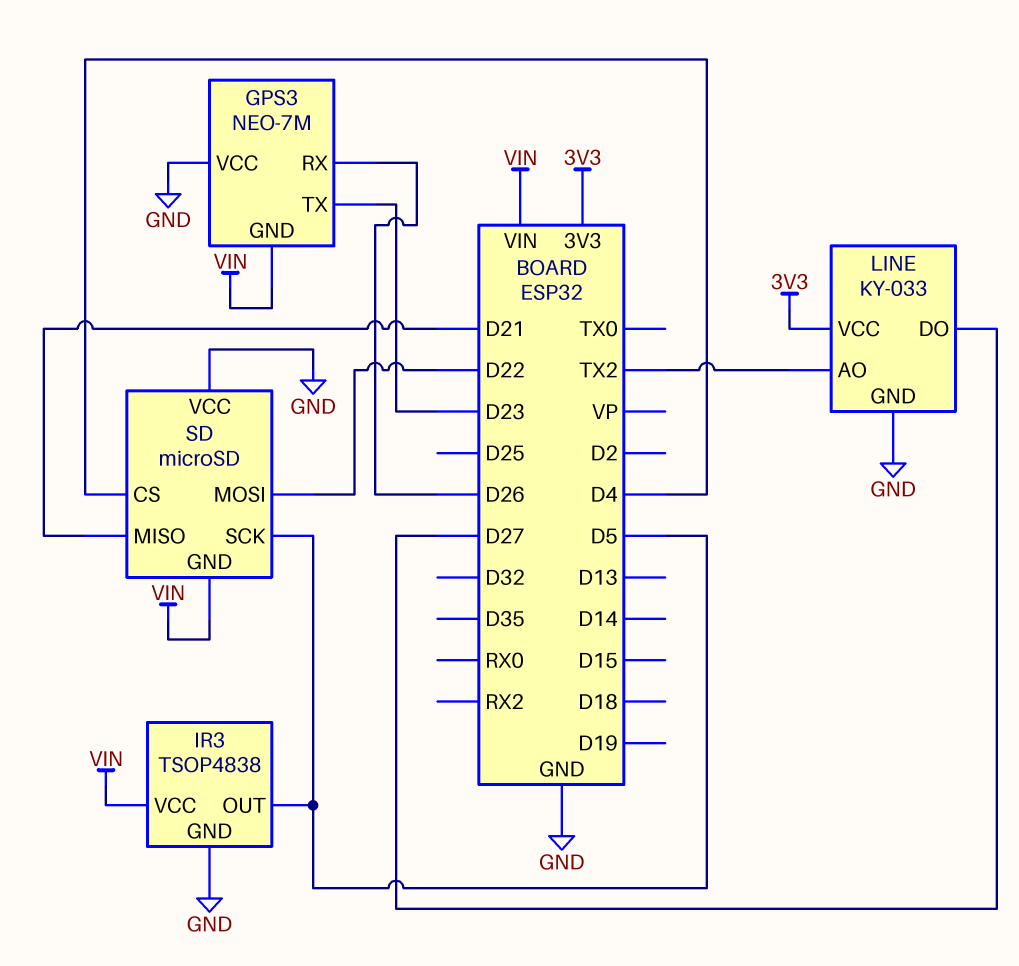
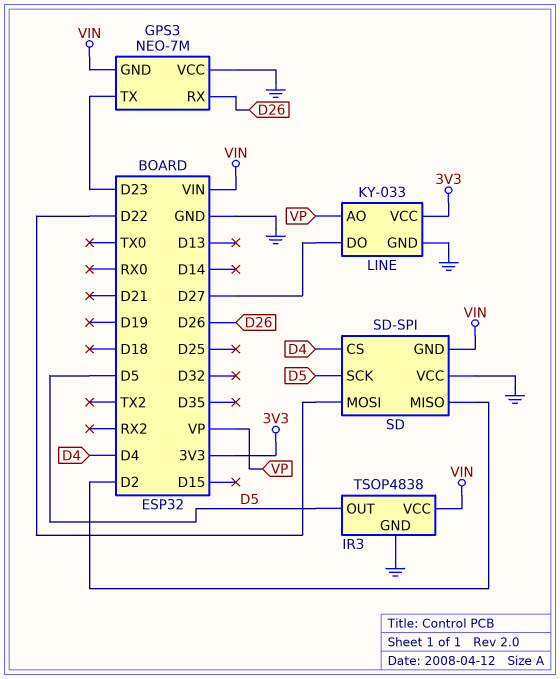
LINE pin AO: TX2 -> VP
SD: microSD -> SD-SPI
SD pin MISO: D21 -> D2

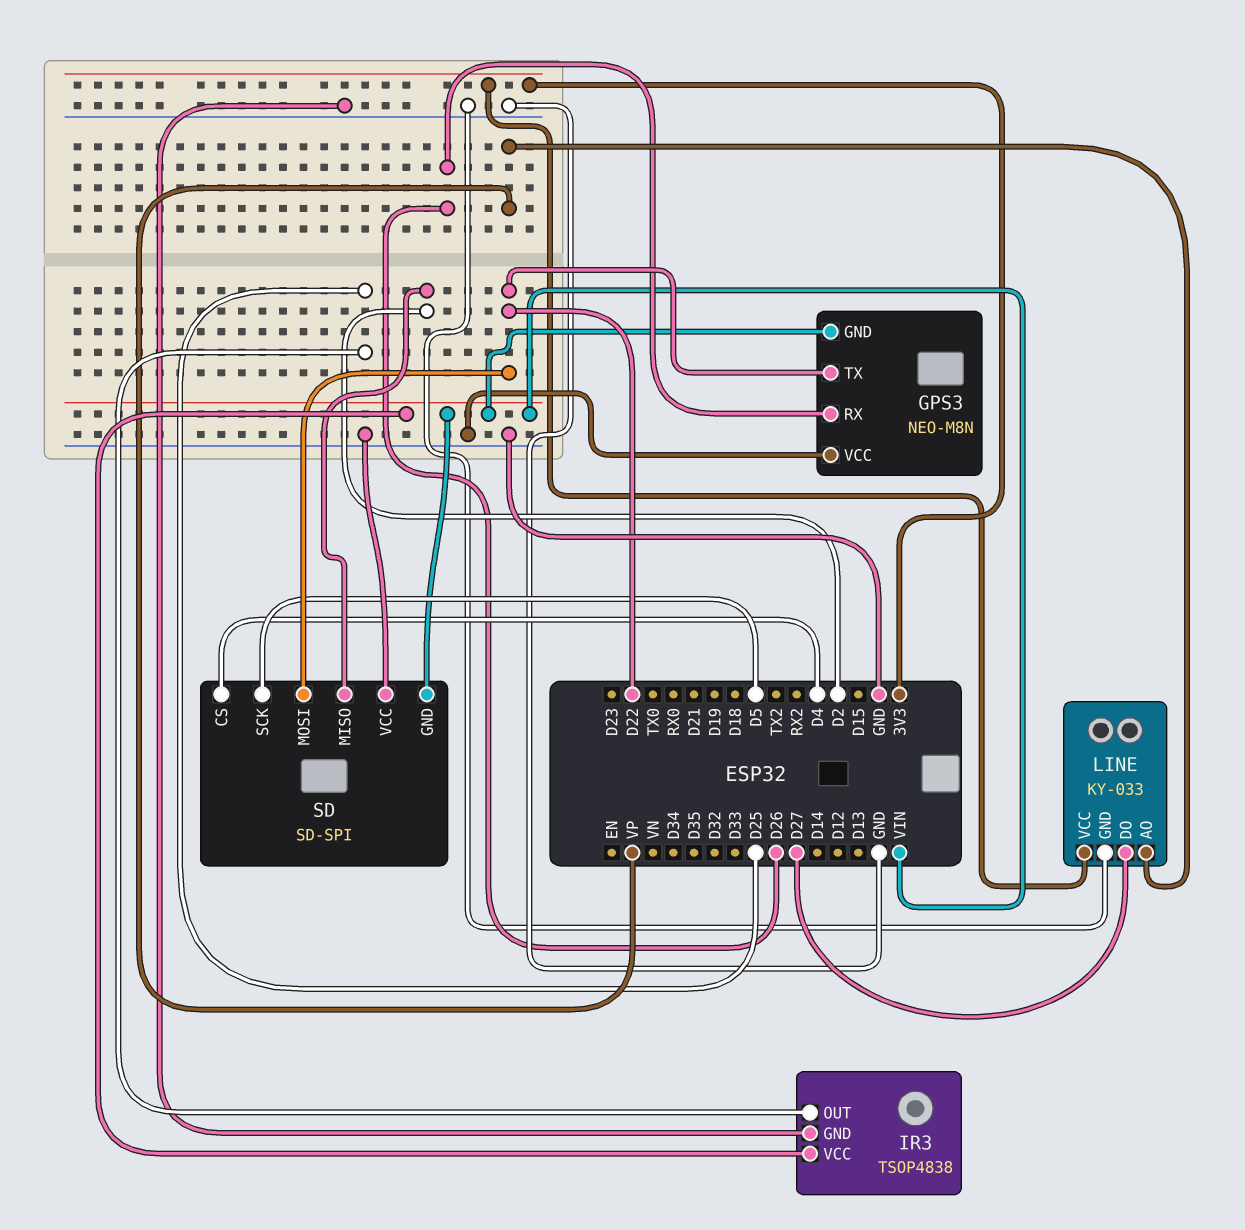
GPS3: NEO-7M -> NEO-M8N
GPS3 pin TX: D23 -> D22
IR3 pin OUT: D5 -> D25

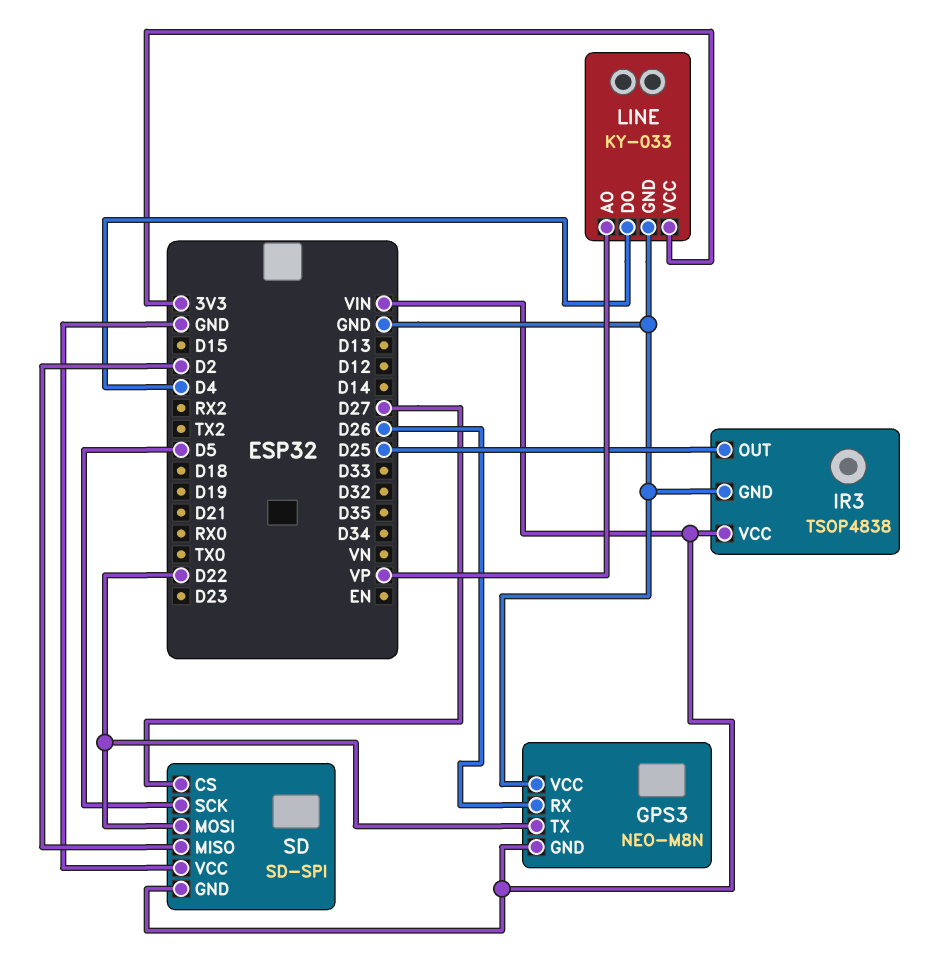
LINE pin DO: D27 -> D4
SD pin CS: D4 -> D27

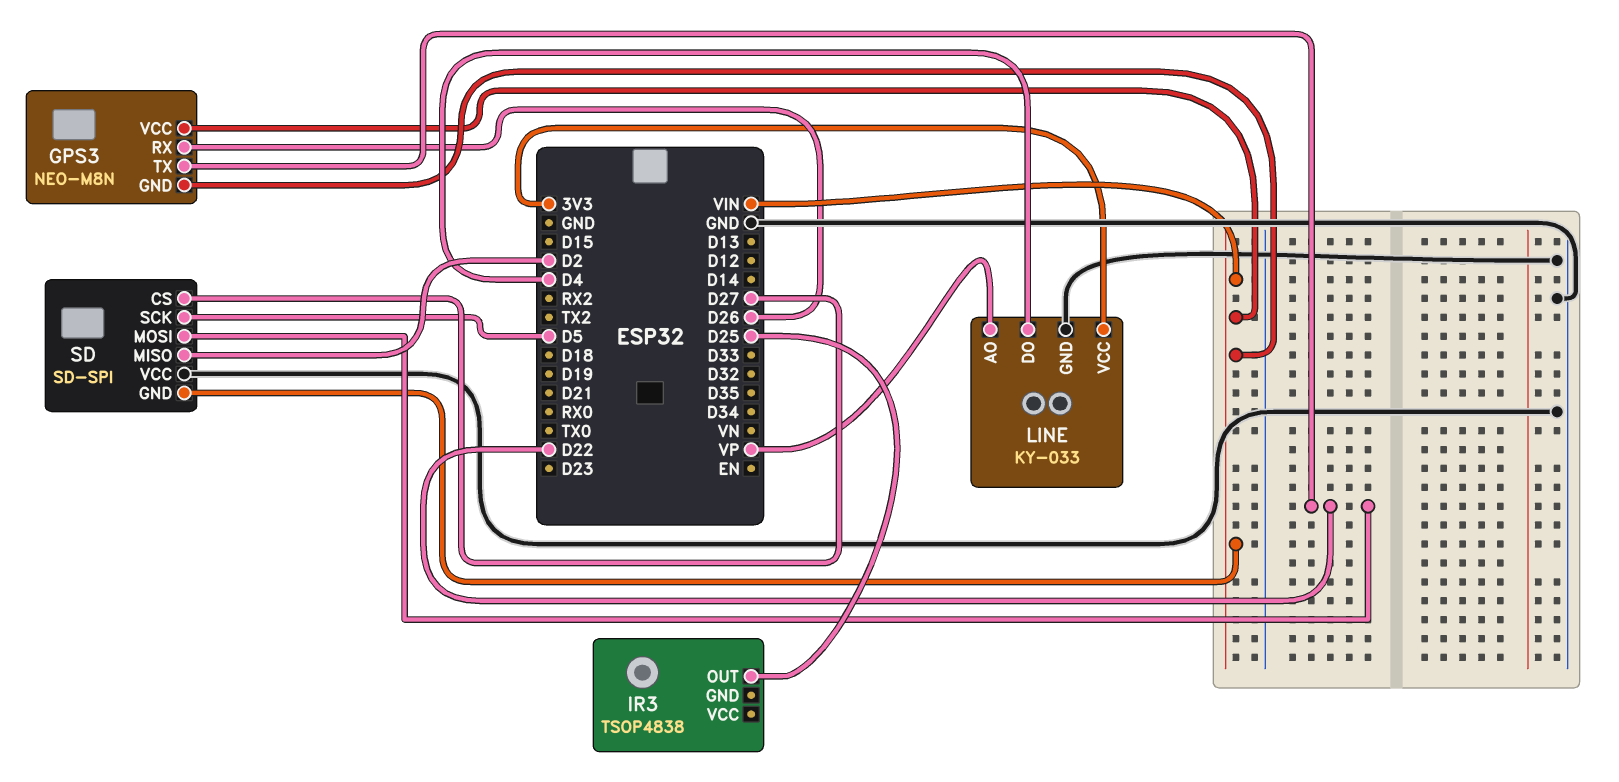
GPS3 pin VCC: GND -> VIN
IR3 pin GND: GND -> none
IR3 pin VCC: VIN -> none

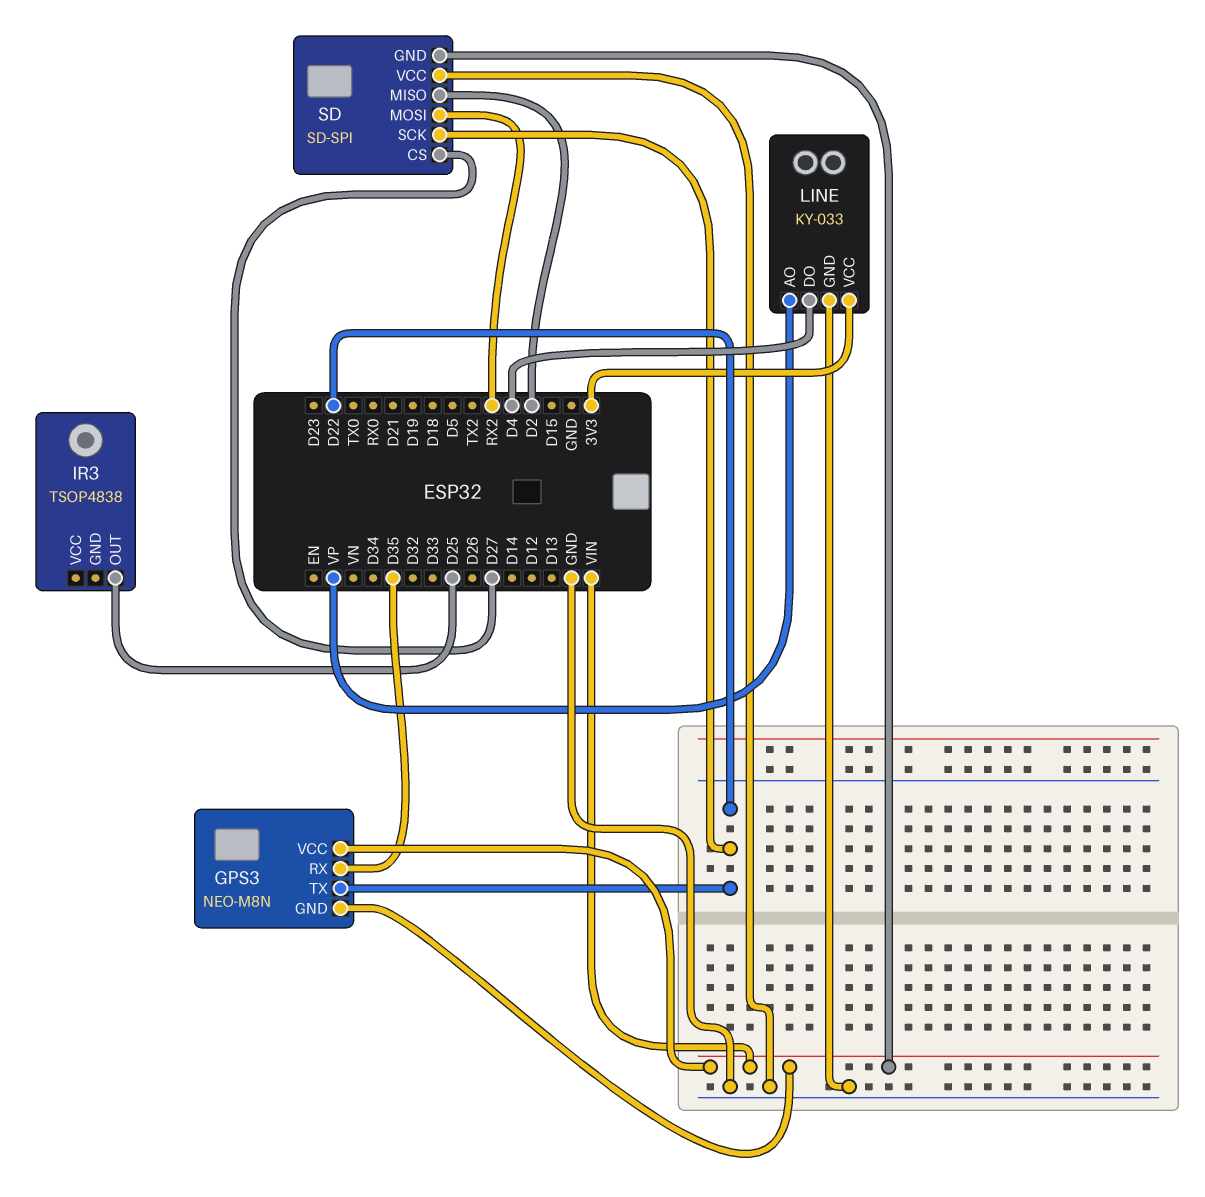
GPS3 pin RX: D26 -> D35
SD pin MOSI: D22 -> RX2
SD pin SCK: D5 -> D22

